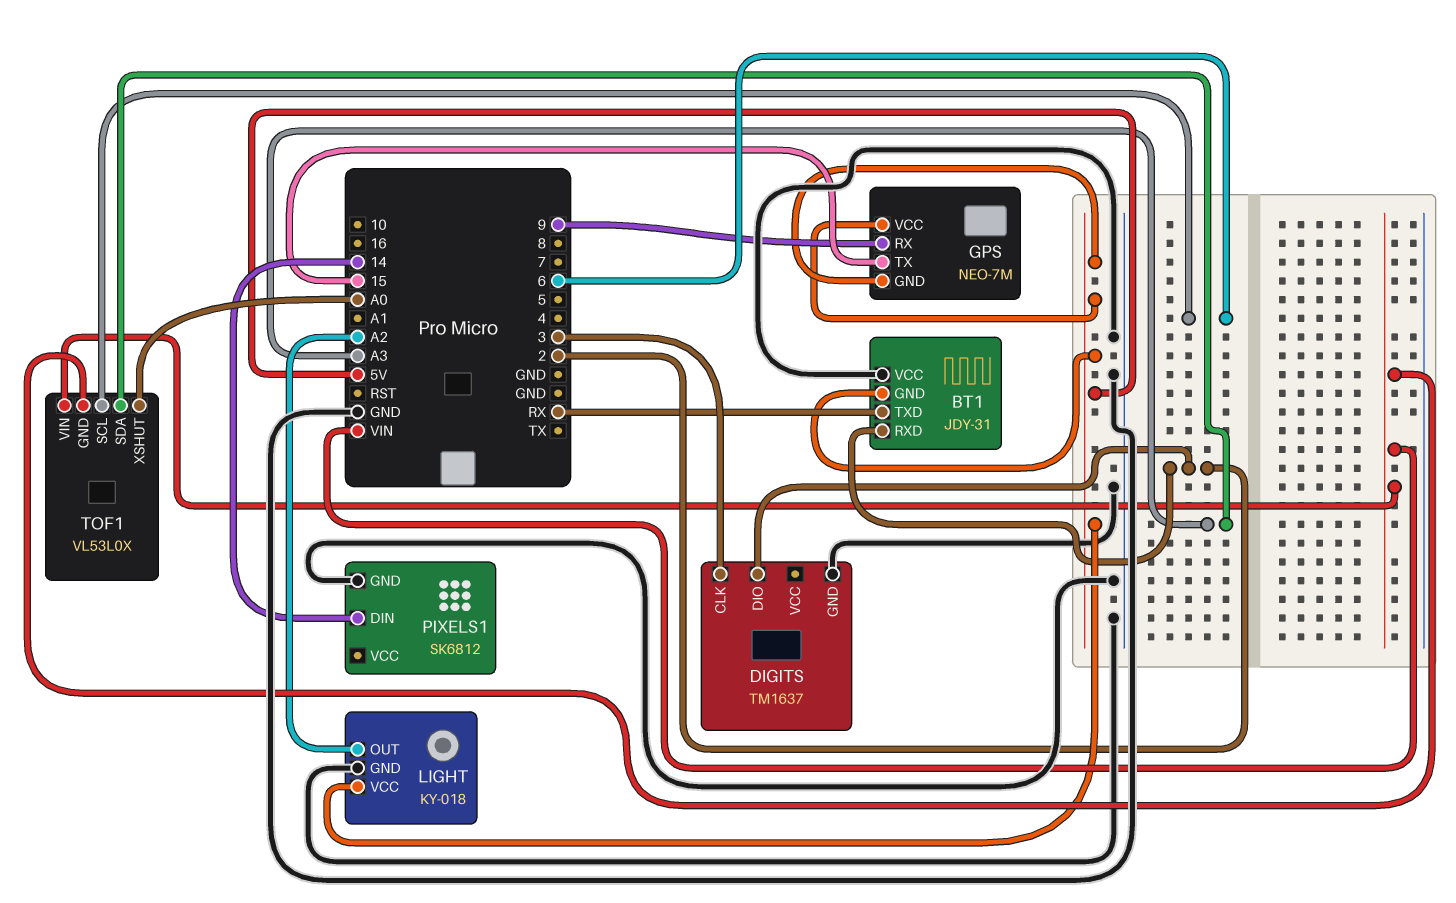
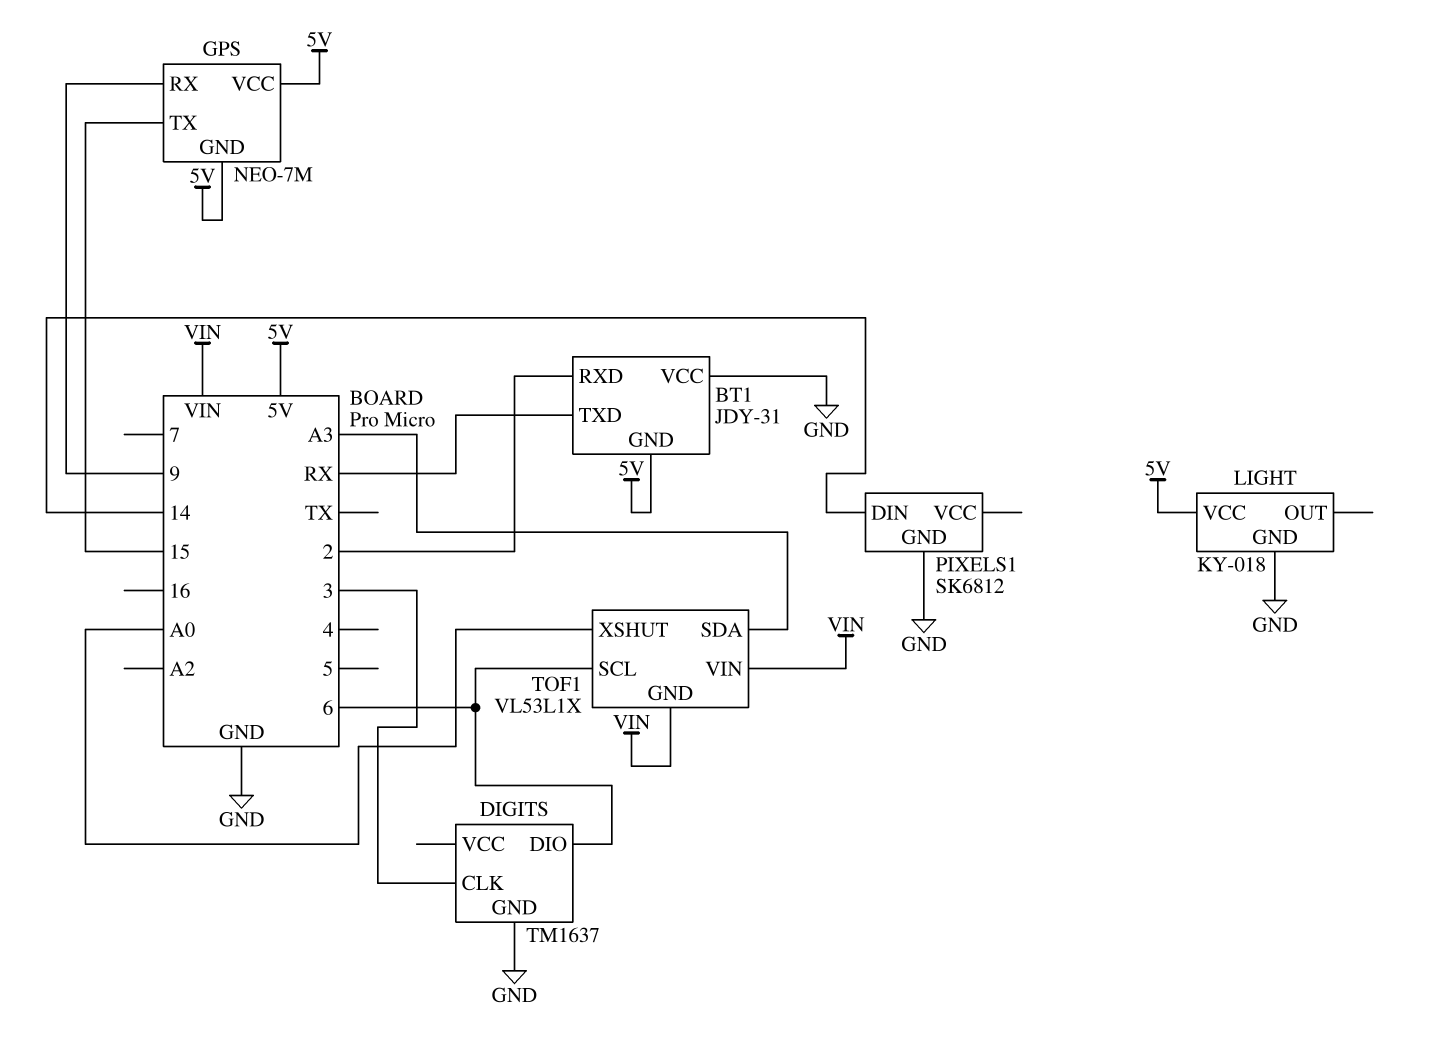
DIGITS pin DIO: 2 -> 6
LIGHT pin OUT: A2 -> none
TOF1: VL53L0X -> VL53L1X

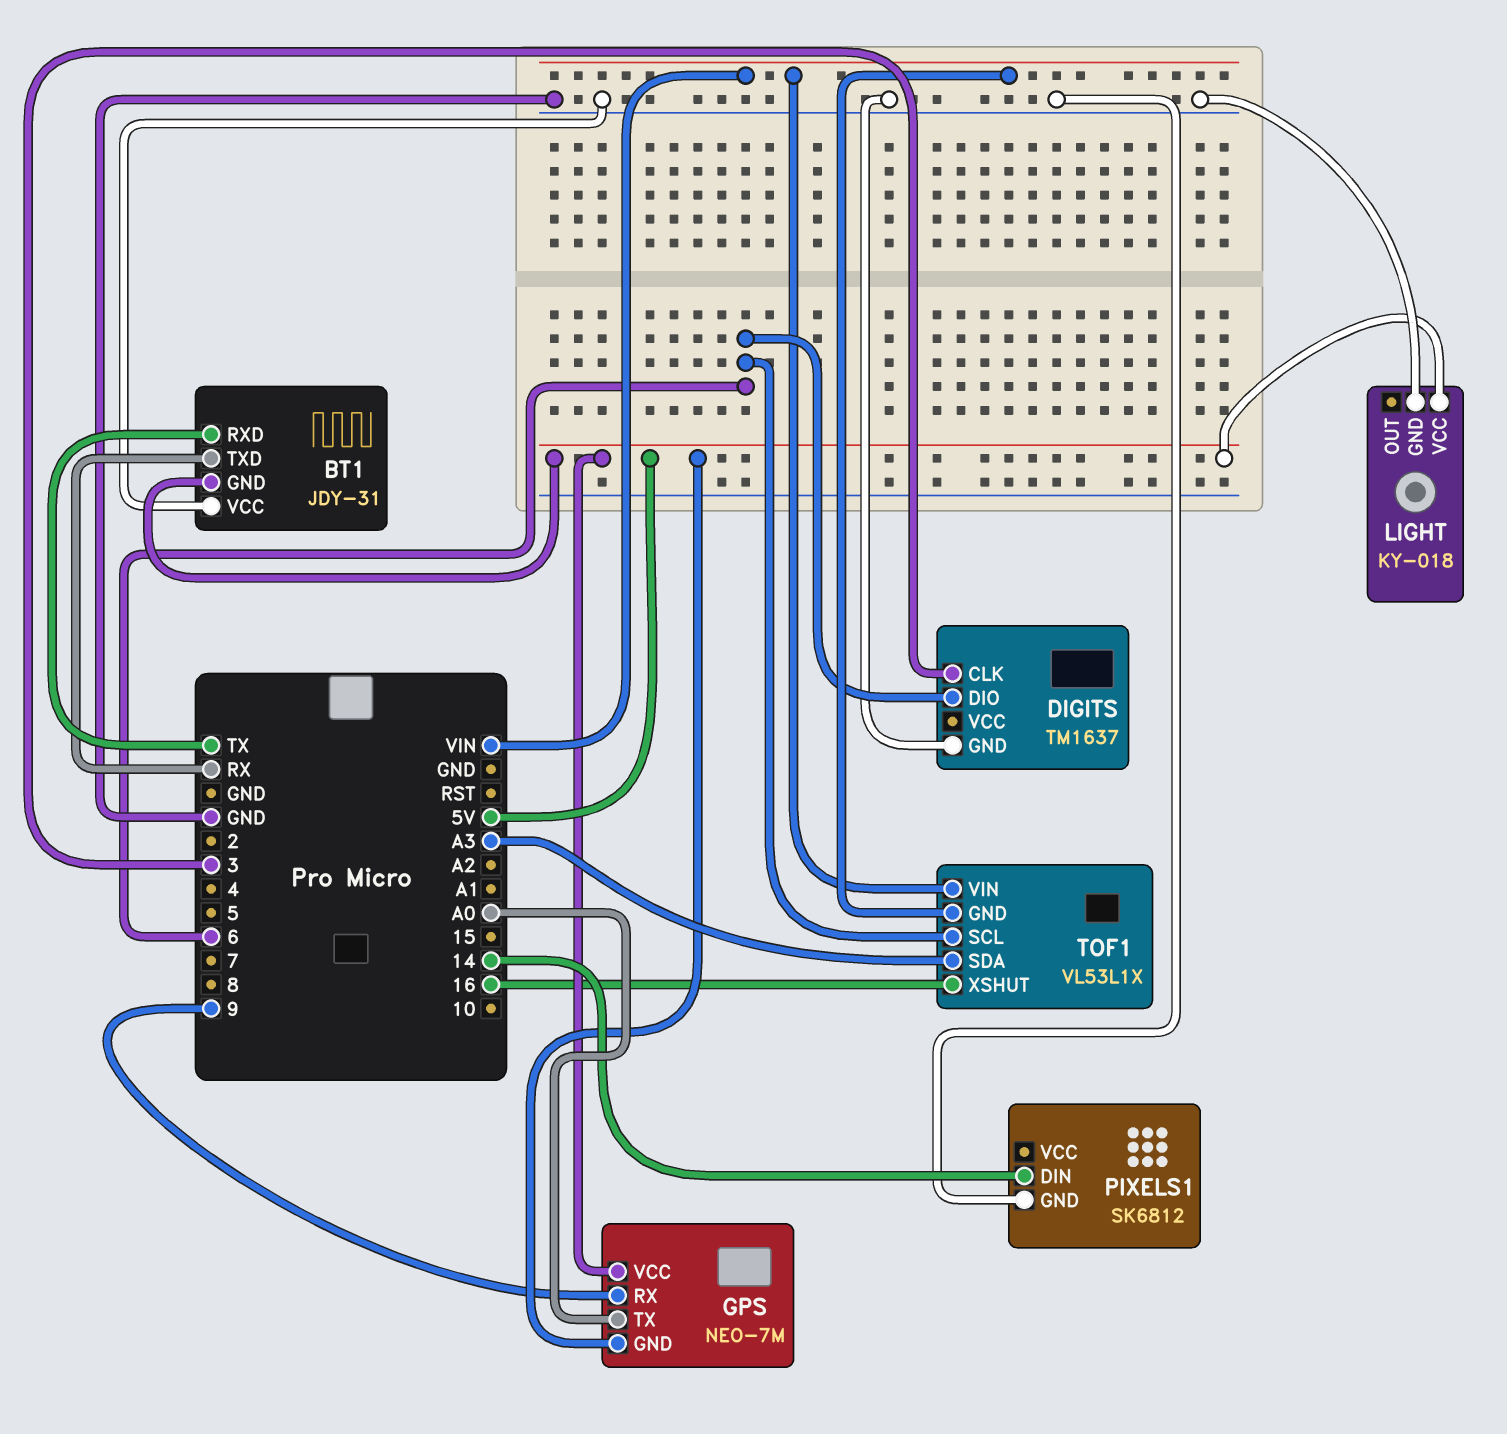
BT1 pin RXD: 2 -> TX
GPS pin TX: 15 -> A0
TOF1 pin XSHUT: A0 -> 16

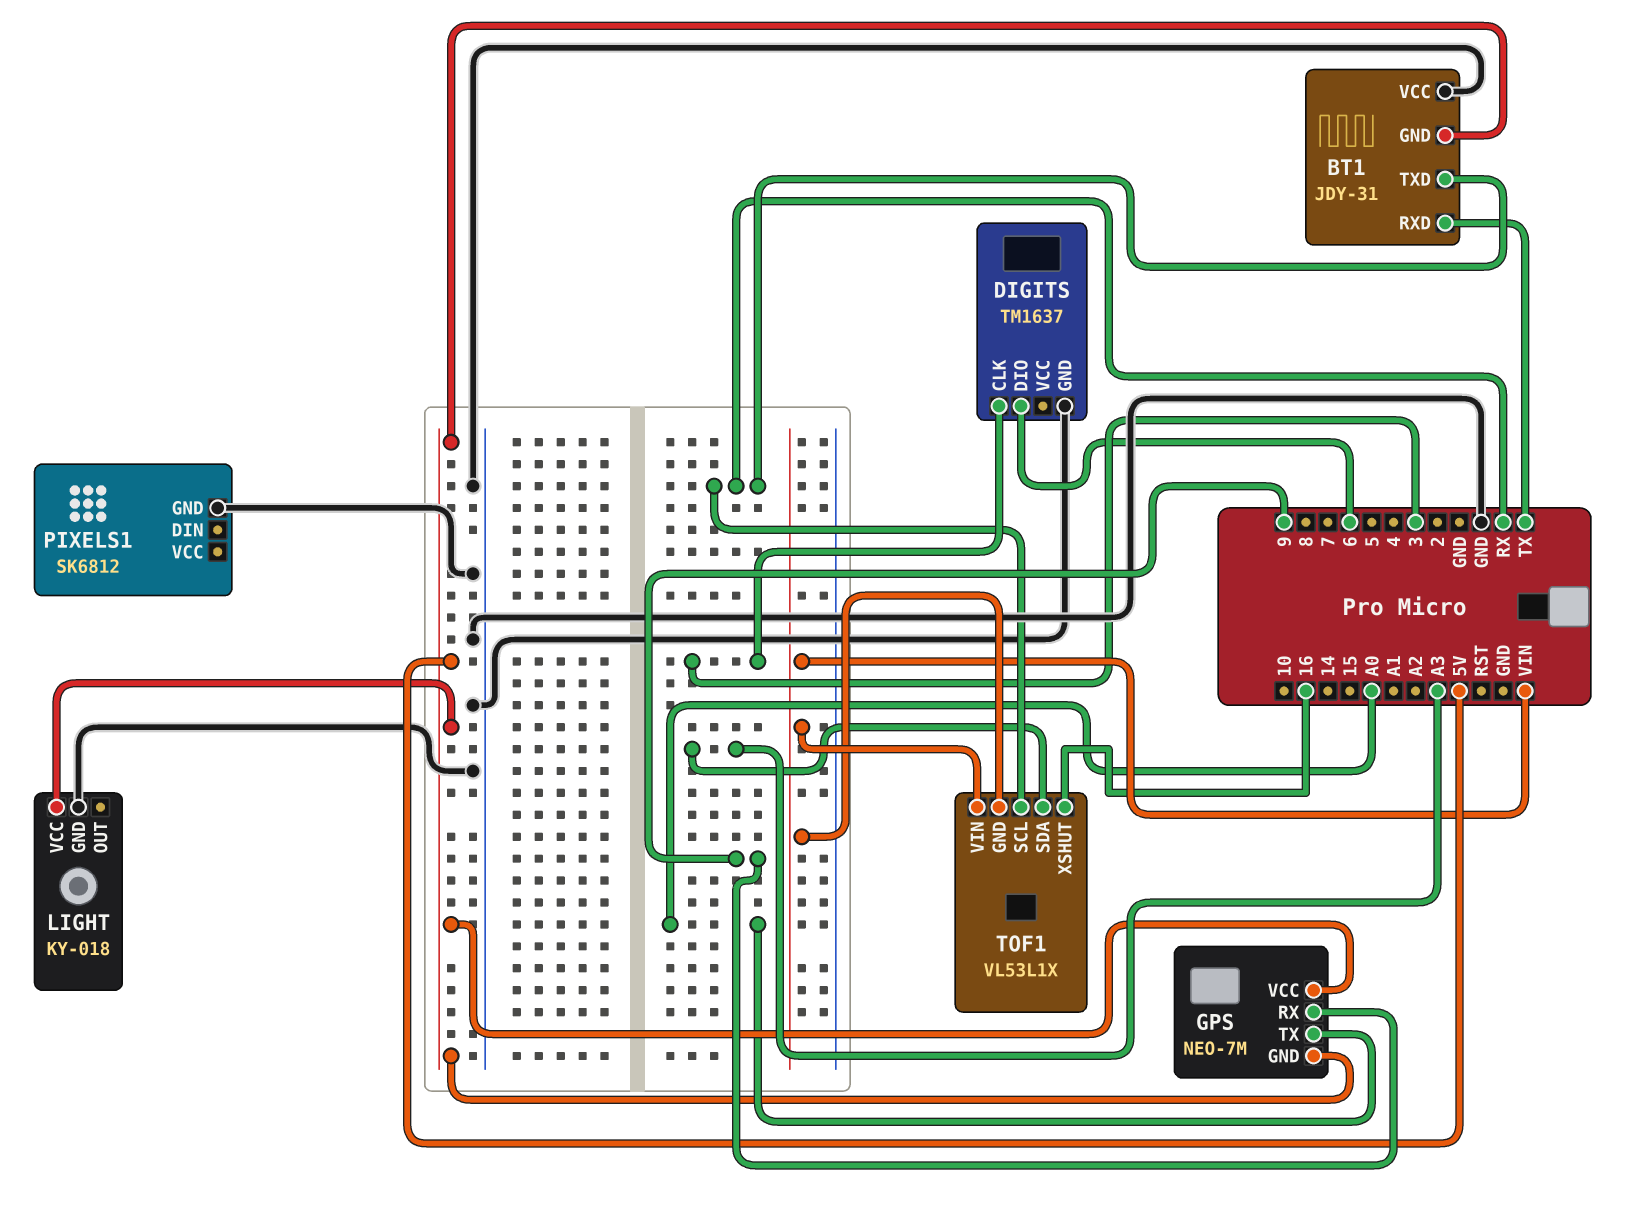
PIXELS1 pin DIN: 14 -> none
TOF1 pin SCL: 6 -> RX

